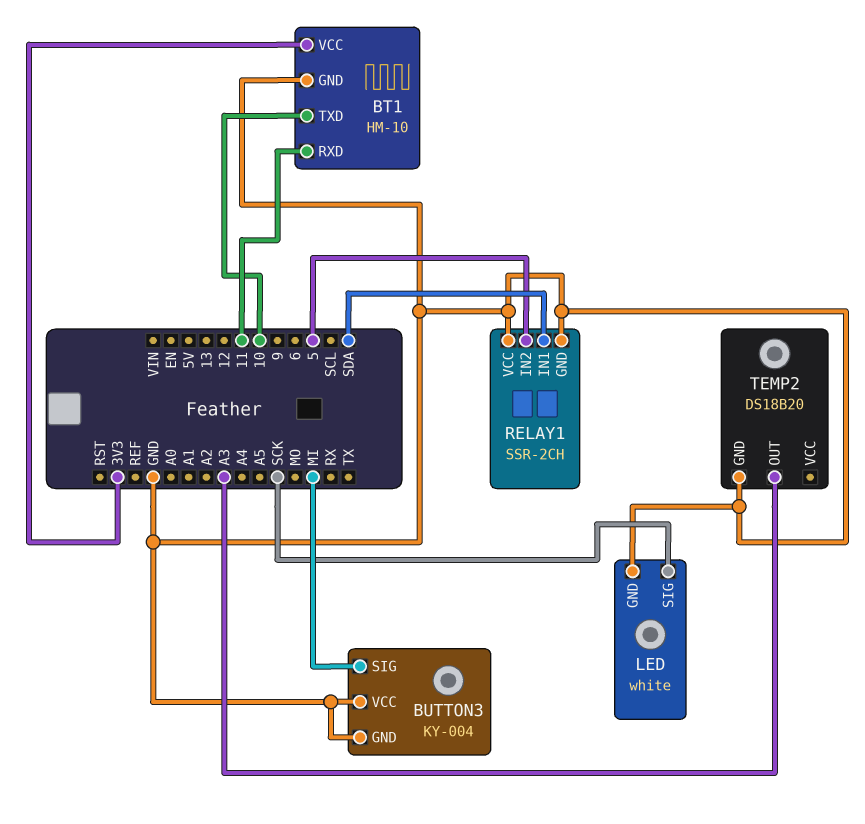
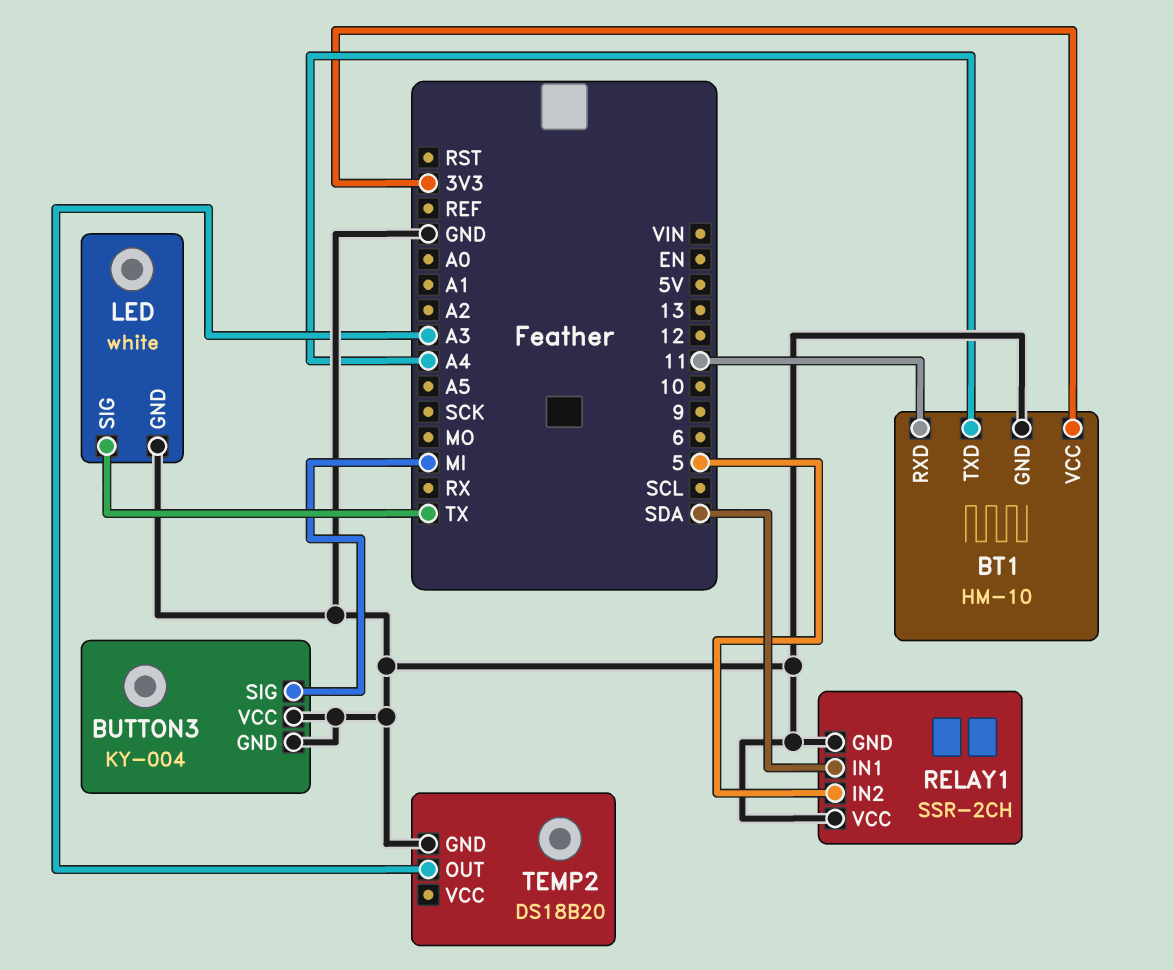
BT1 pin TXD: 10 -> A4
LED pin SIG: SCK -> TX

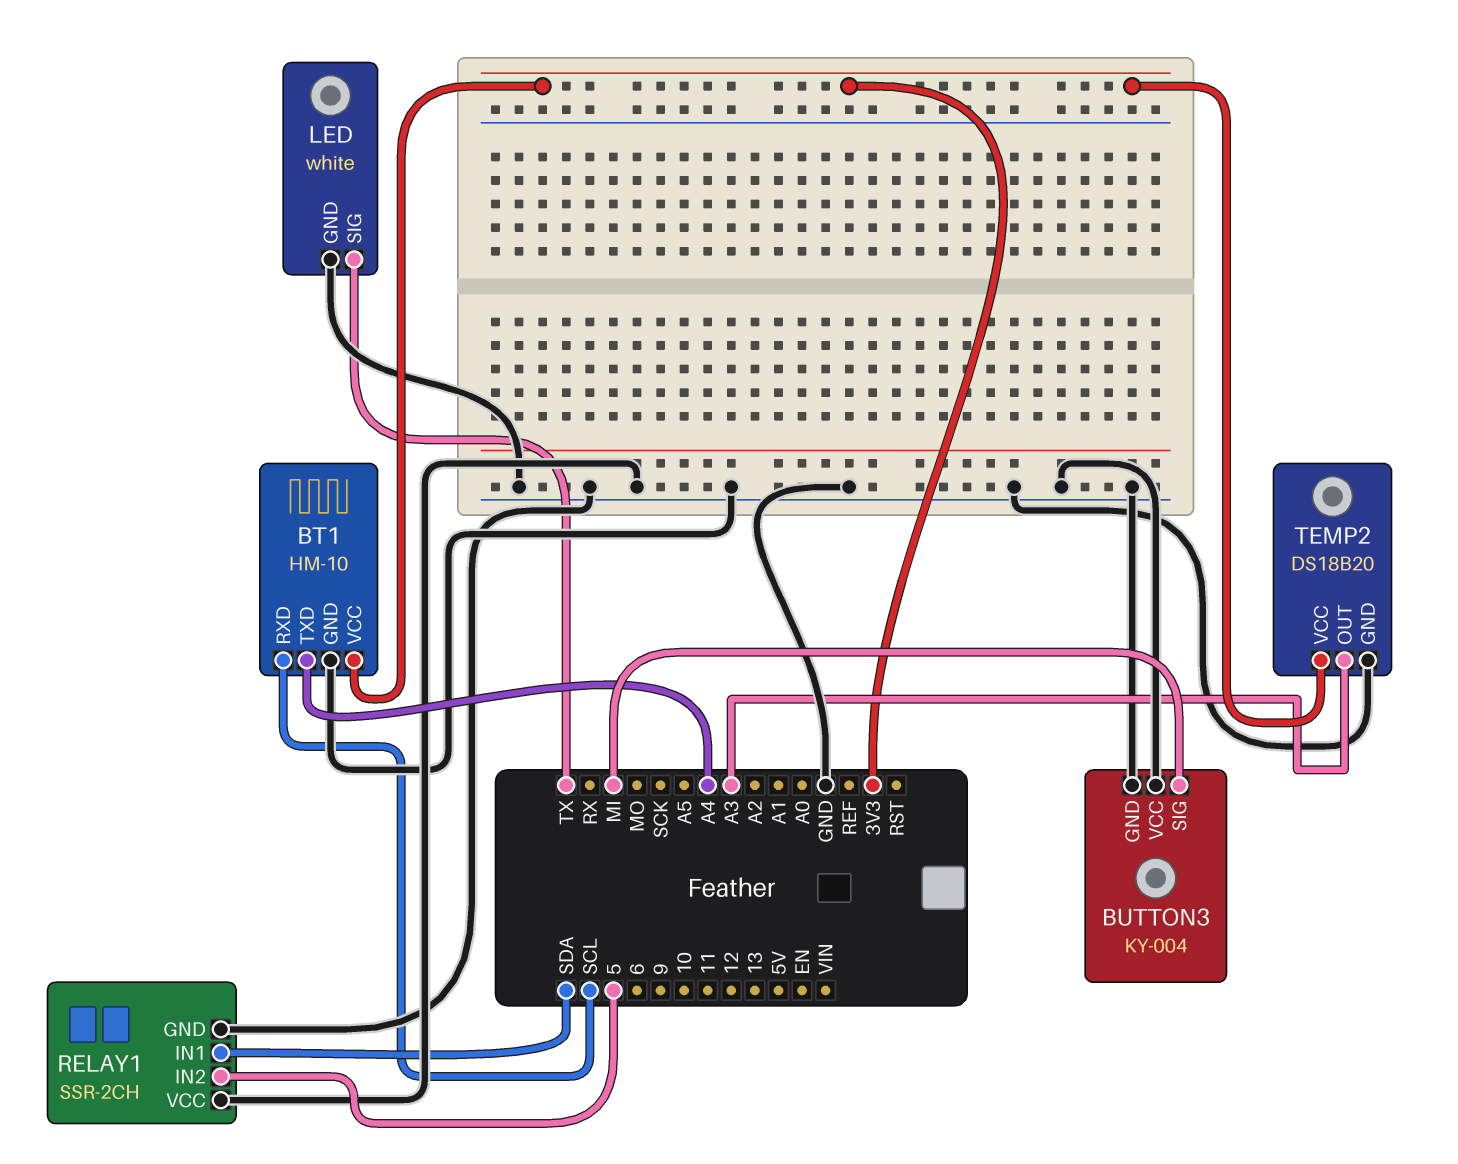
BT1 pin RXD: 11 -> SCL
TEMP2 pin VCC: none -> 3V3

